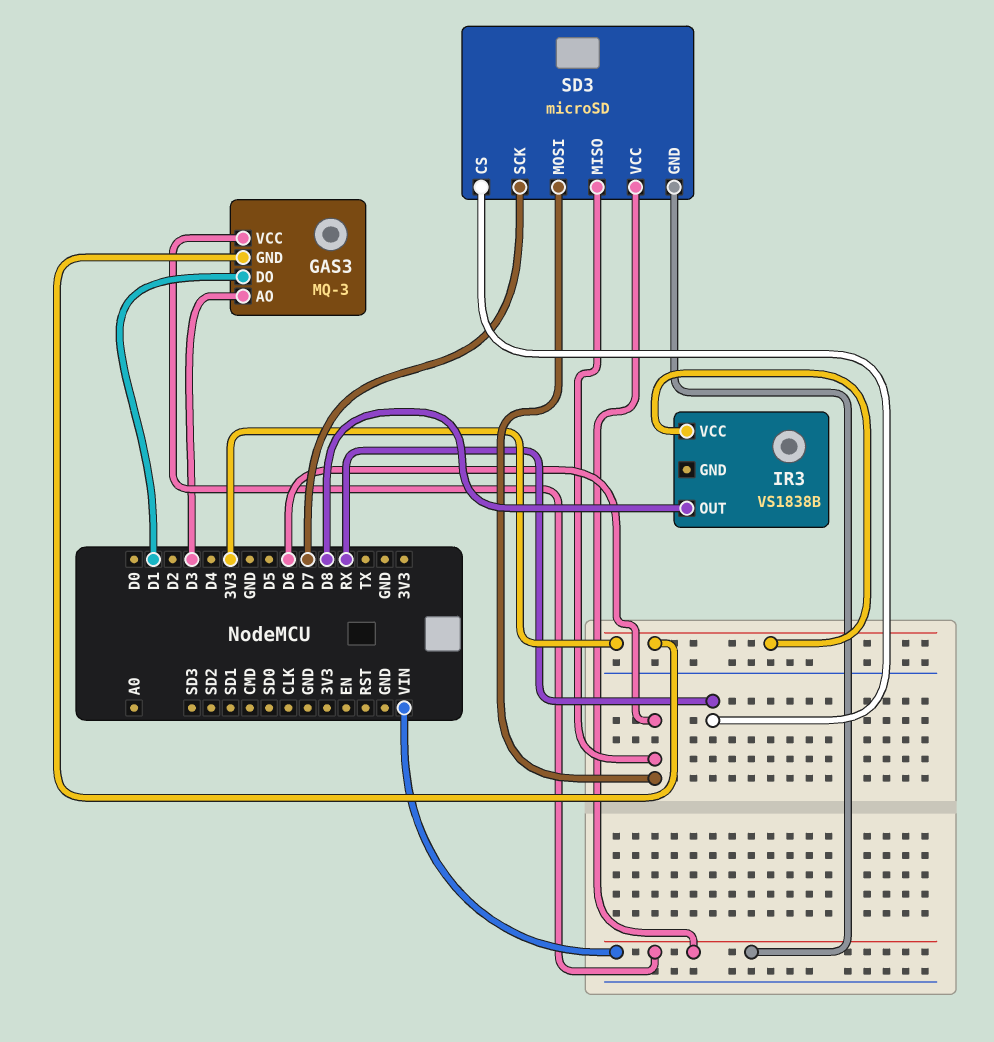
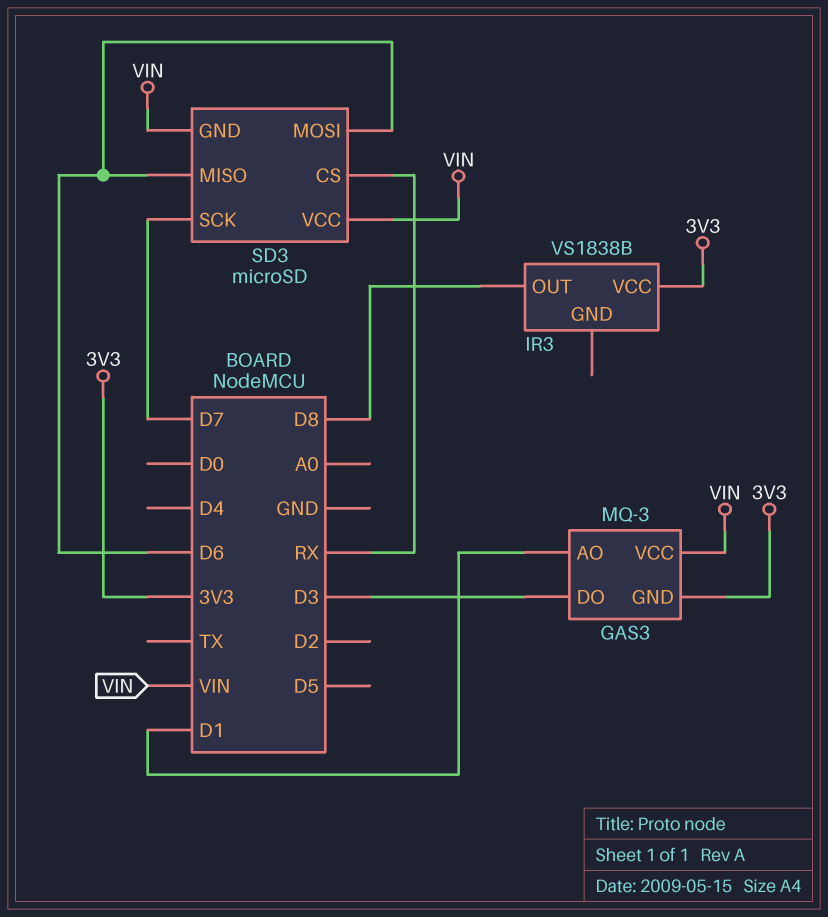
GAS3 pin AO: D3 -> D1
GAS3 pin DO: D1 -> D3

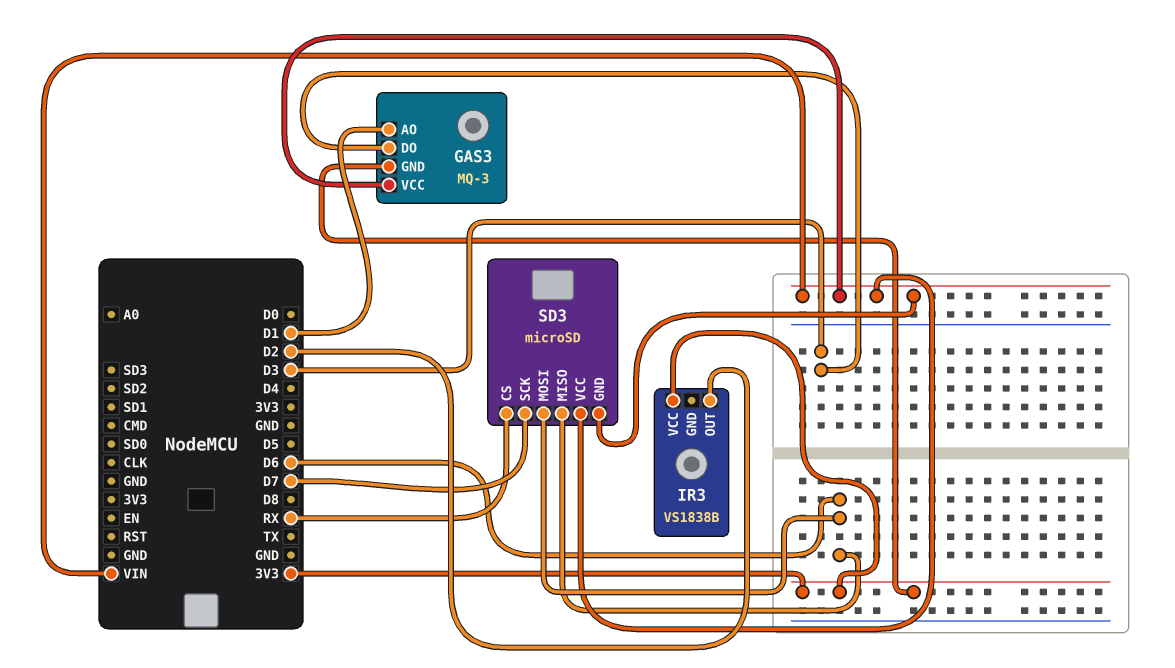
IR3 pin OUT: D8 -> D2

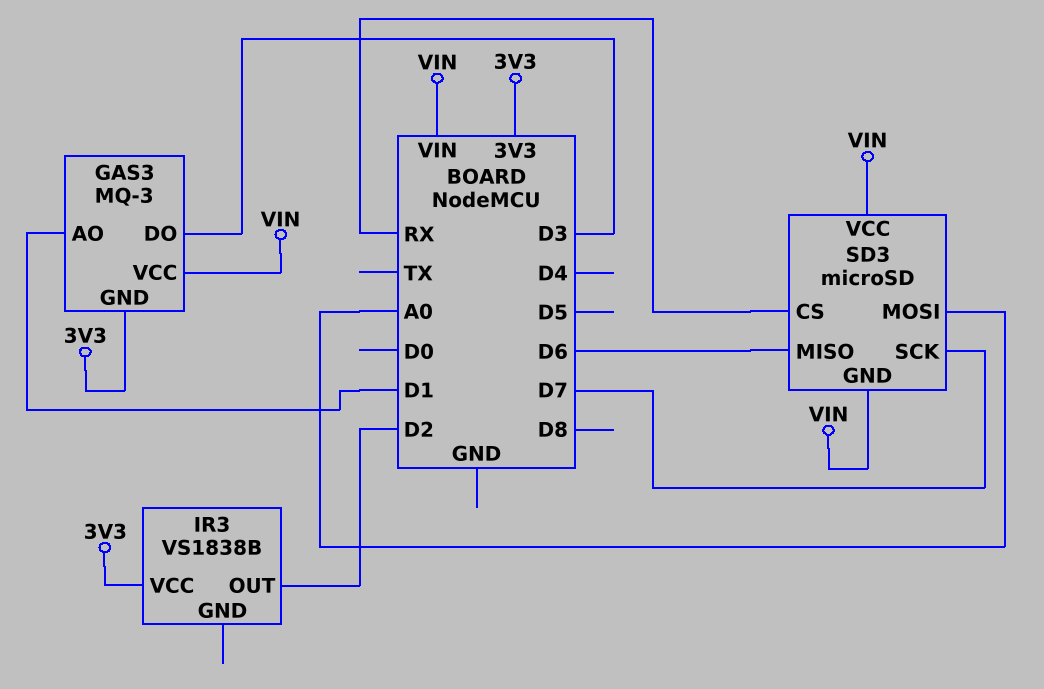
SD3 pin MOSI: D6 -> A0

